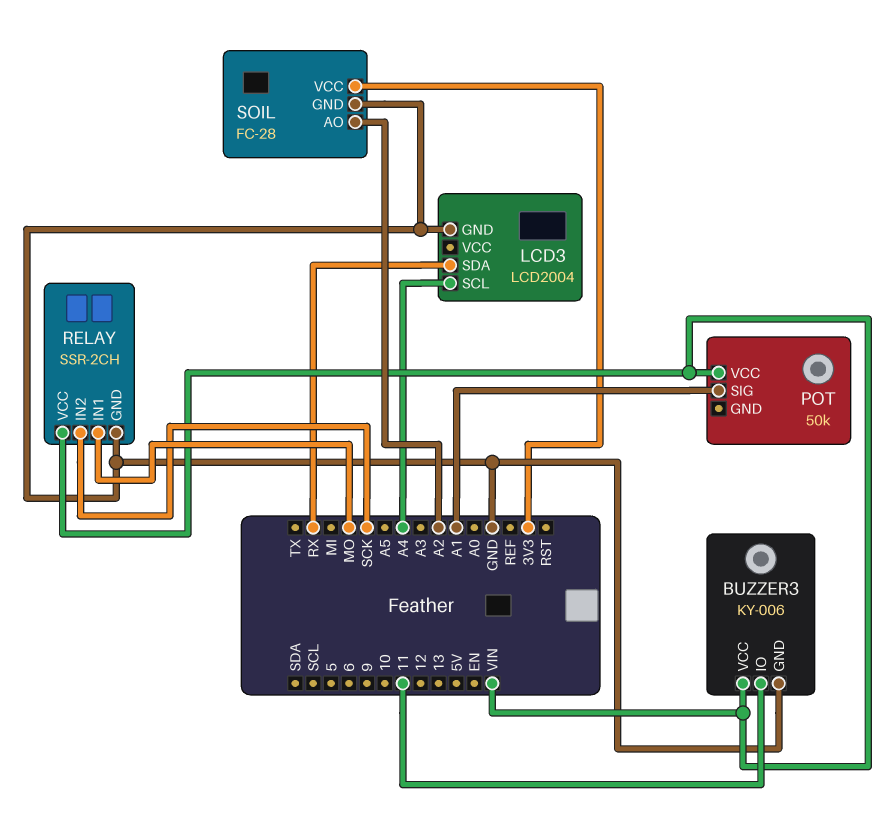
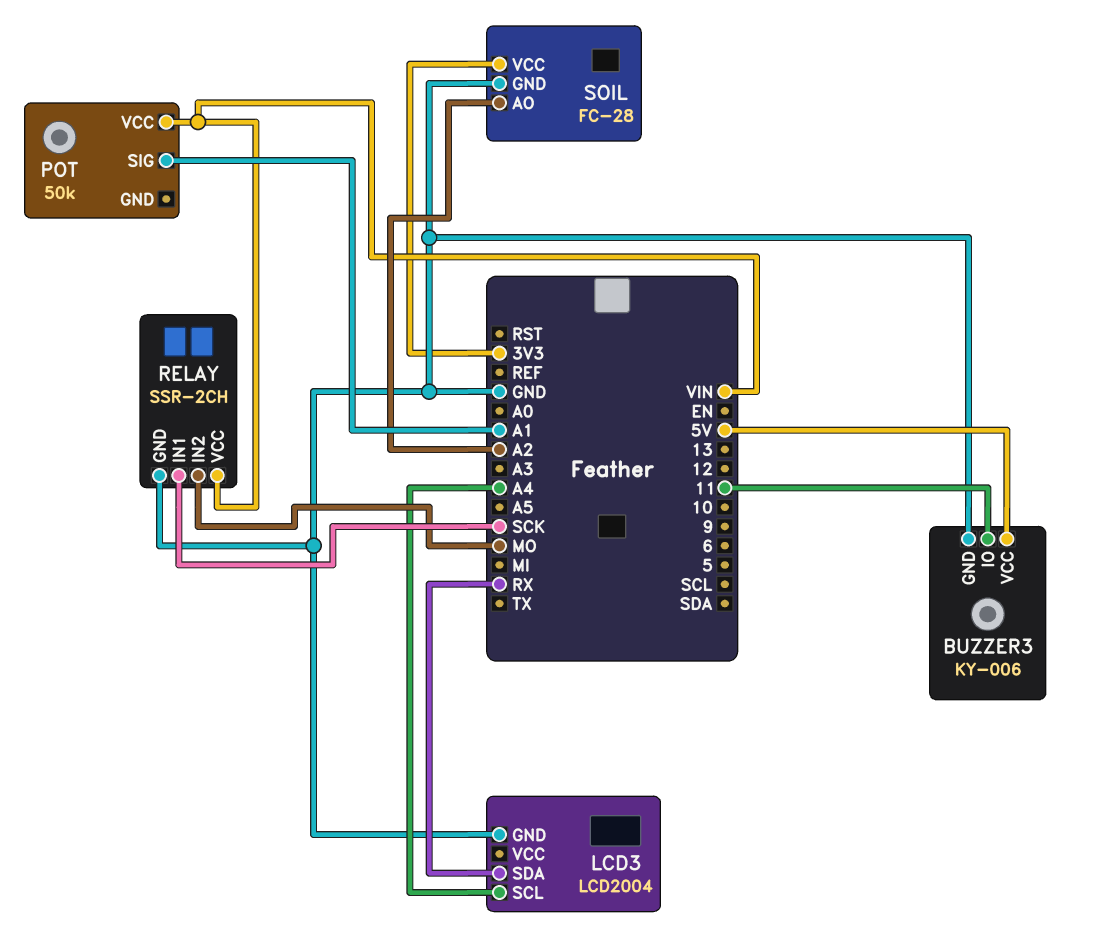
BUZZER3 pin VCC: VIN -> 5V
RELAY pin IN1: MO -> SCK
RELAY pin IN2: SCK -> MO

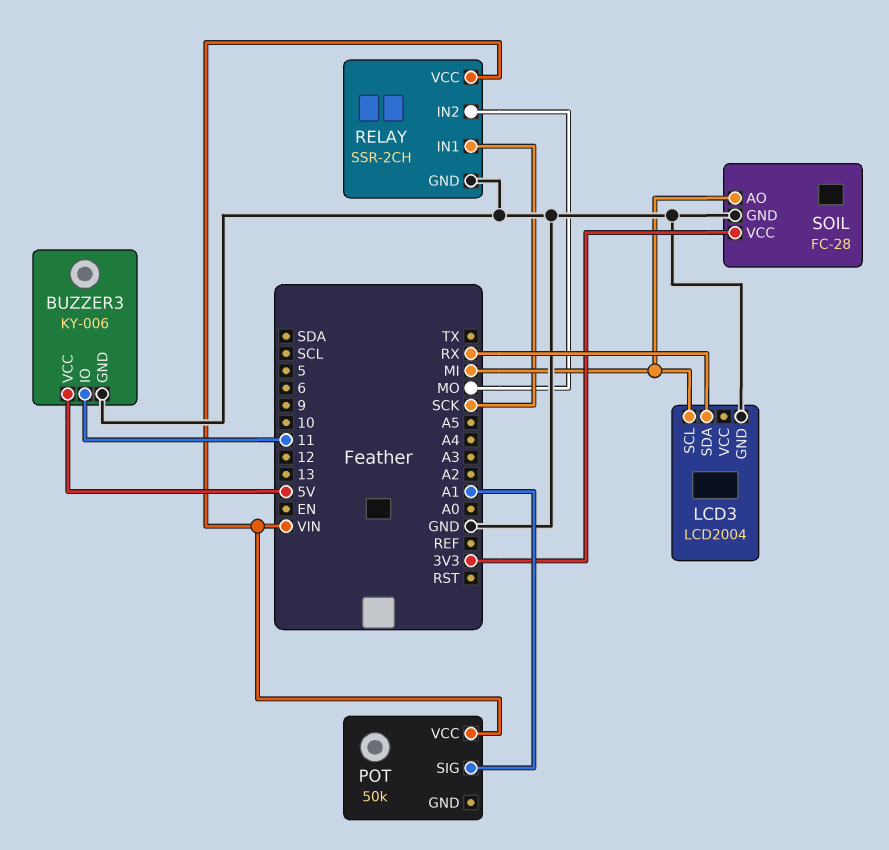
LCD3 pin SCL: A4 -> MI
SOIL pin AO: A2 -> MI

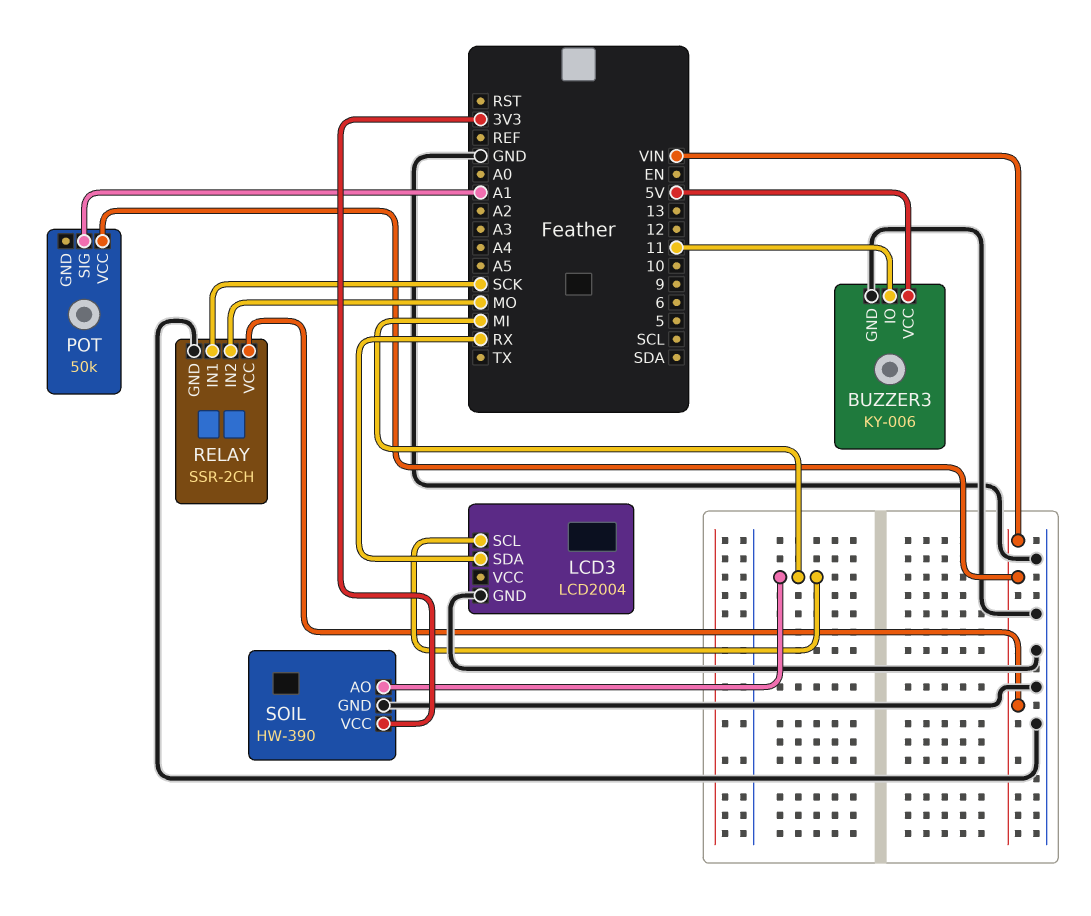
SOIL: FC-28 -> HW-390

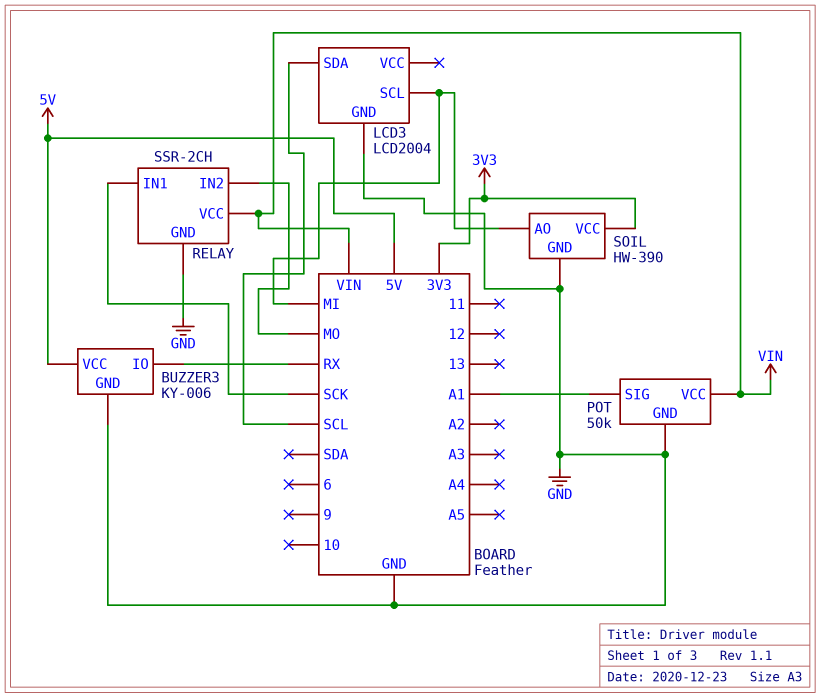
BUZZER3 pin IO: 11 -> RX
LCD3 pin SDA: RX -> SCL
POT pin GND: none -> GND

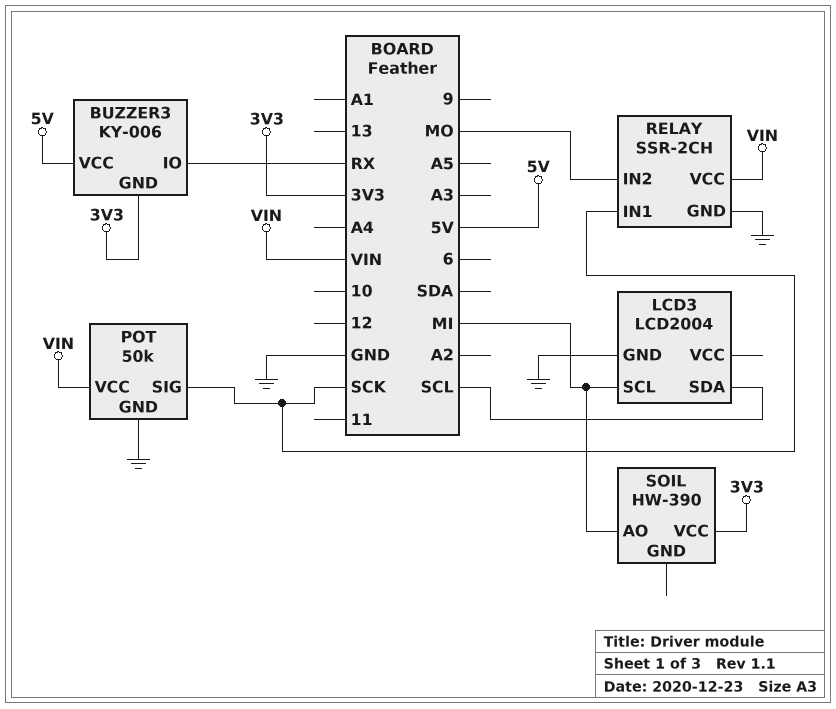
BUZZER3 pin GND: GND -> 3V3
POT pin SIG: A1 -> SCK
SOIL pin GND: GND -> none

